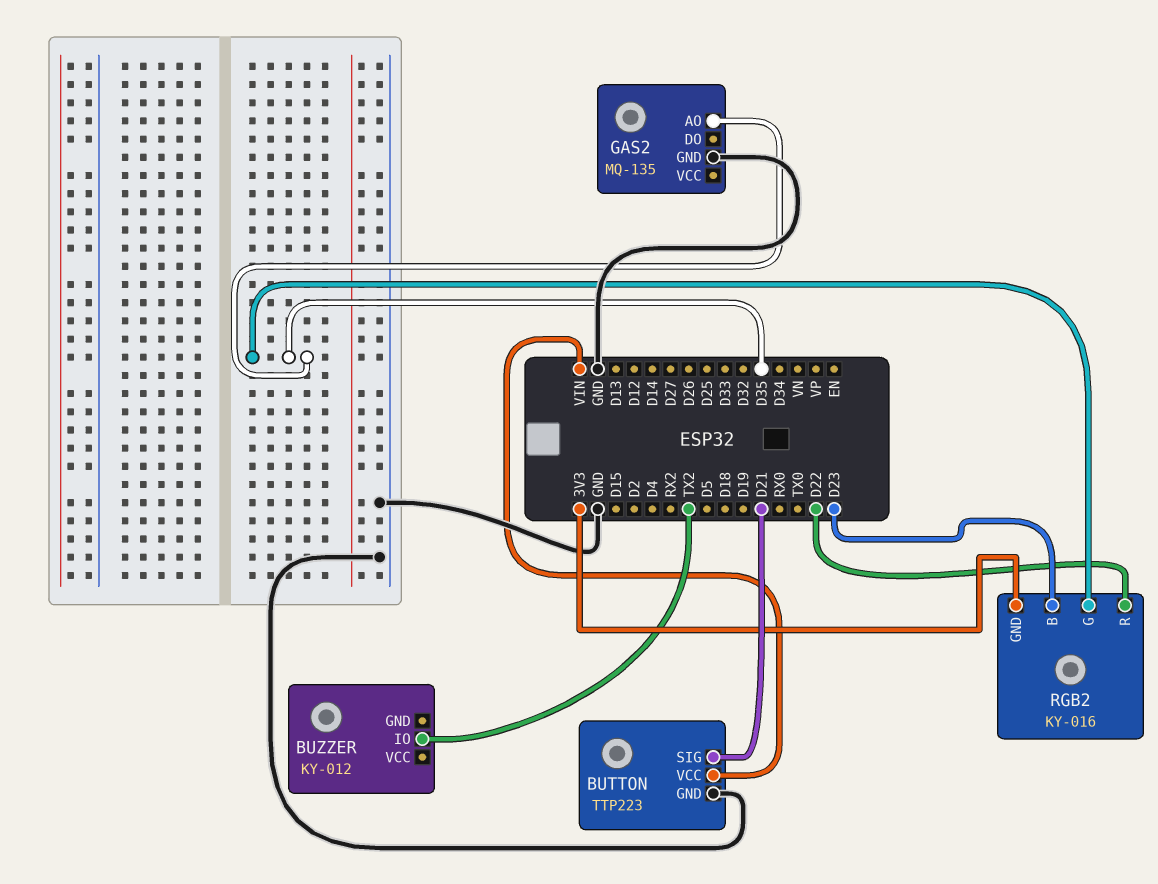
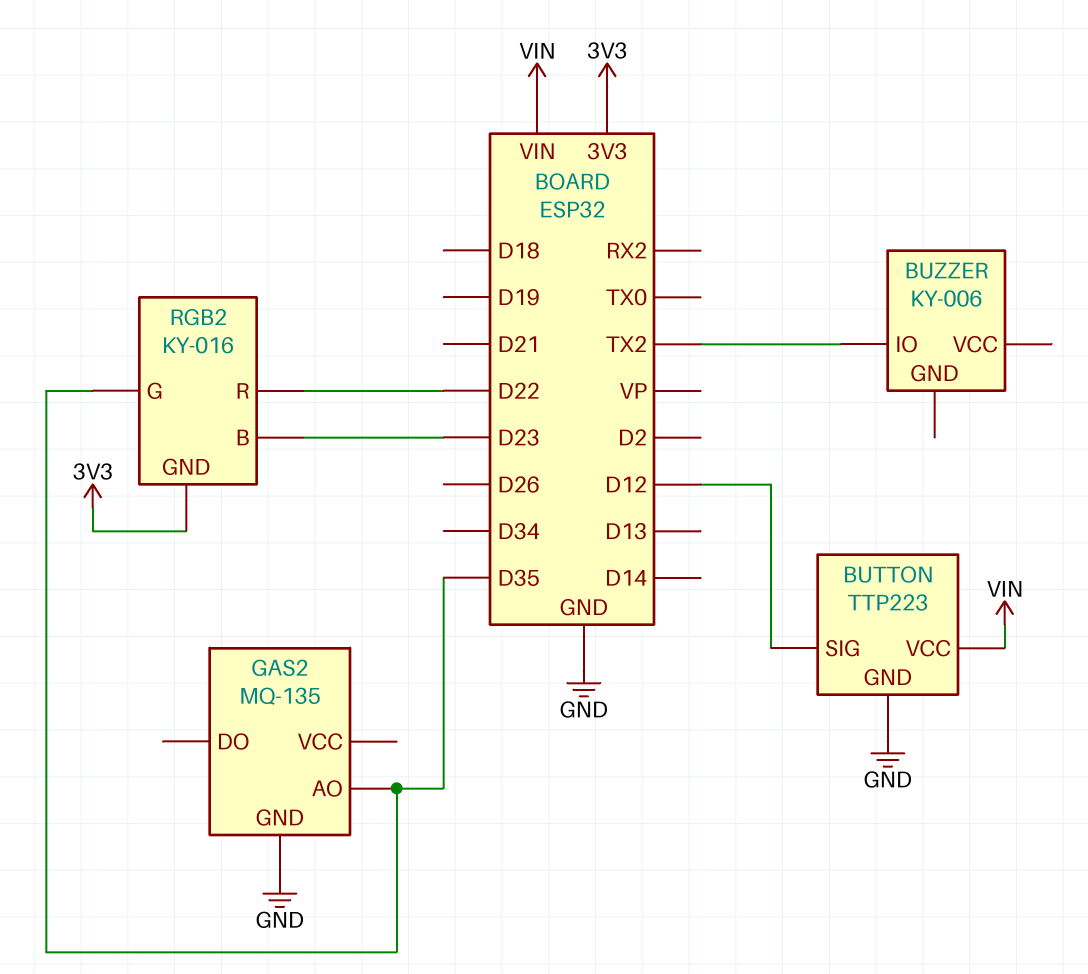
BUTTON pin SIG: D21 -> D12
BUZZER: KY-012 -> KY-006

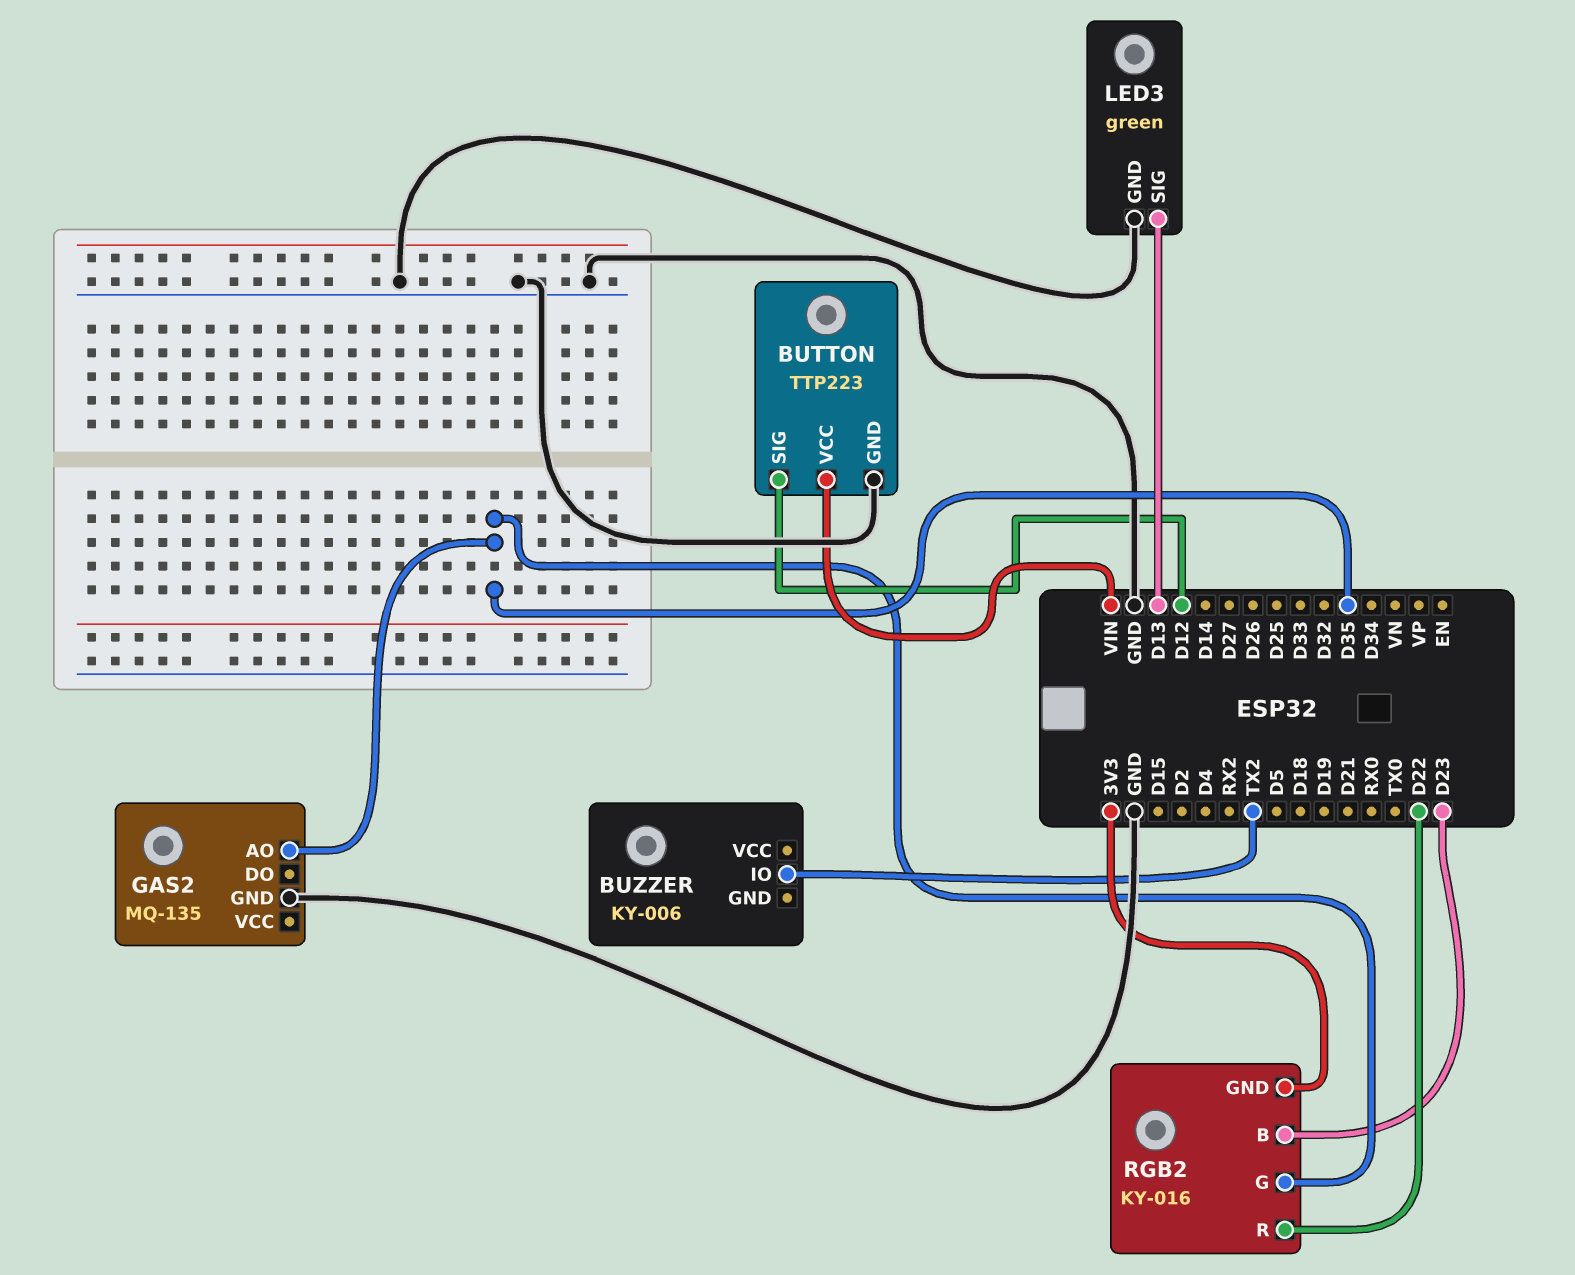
LED3: none -> green
LED3 pin GND: none -> GND
LED3 pin SIG: none -> D13

